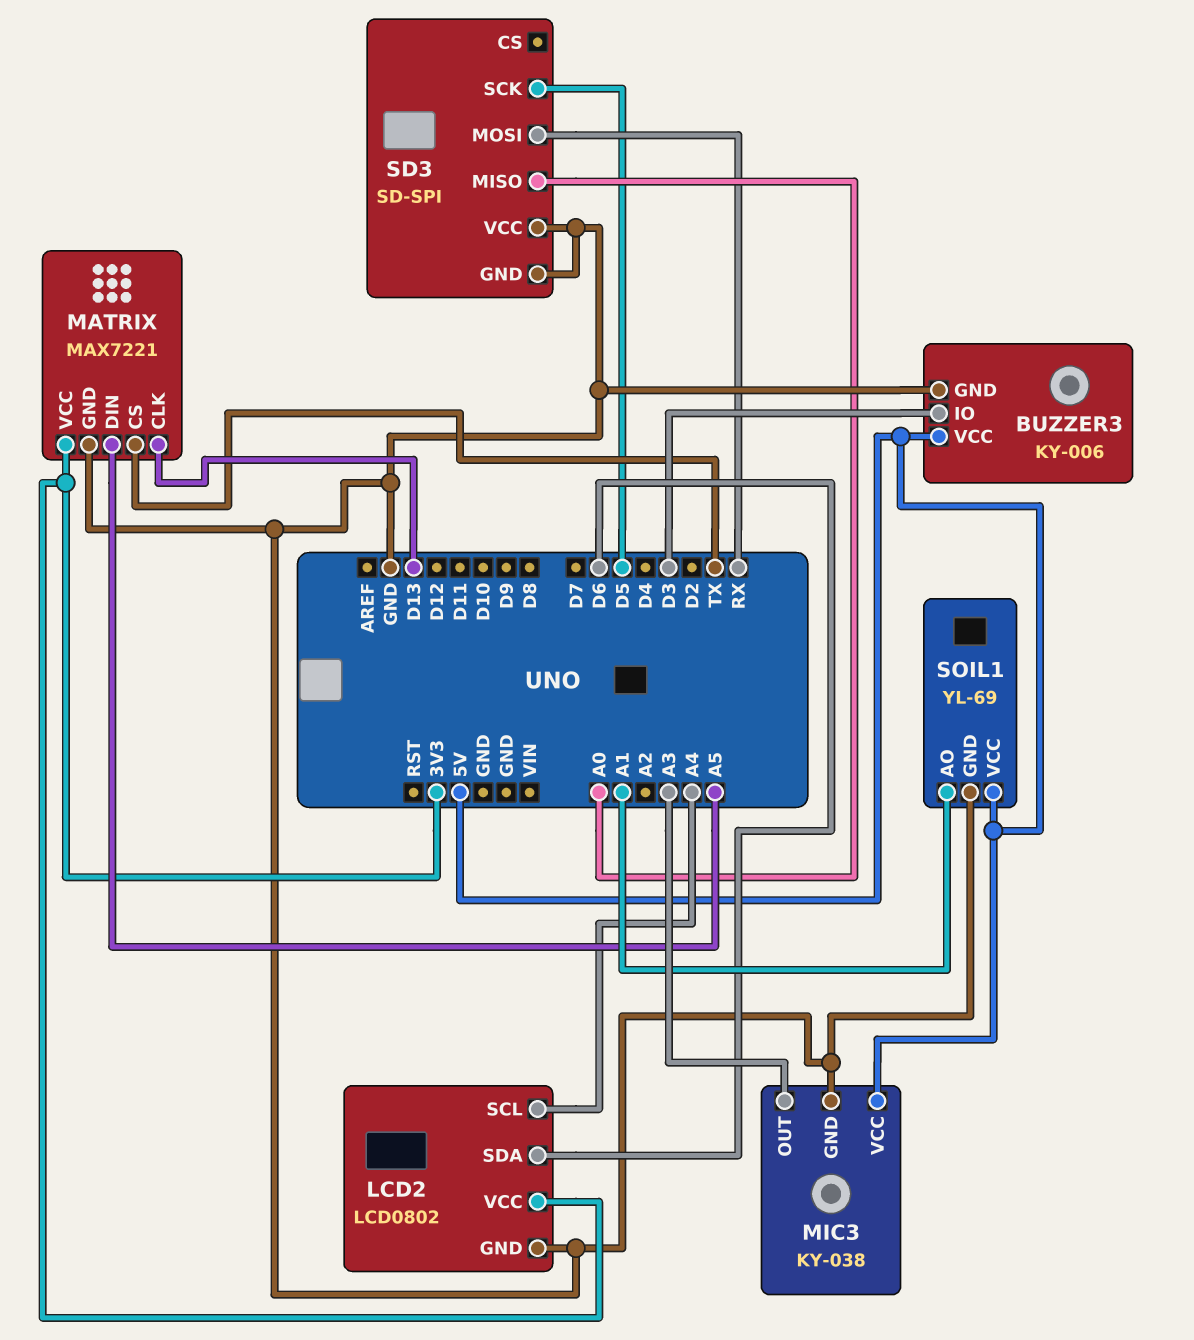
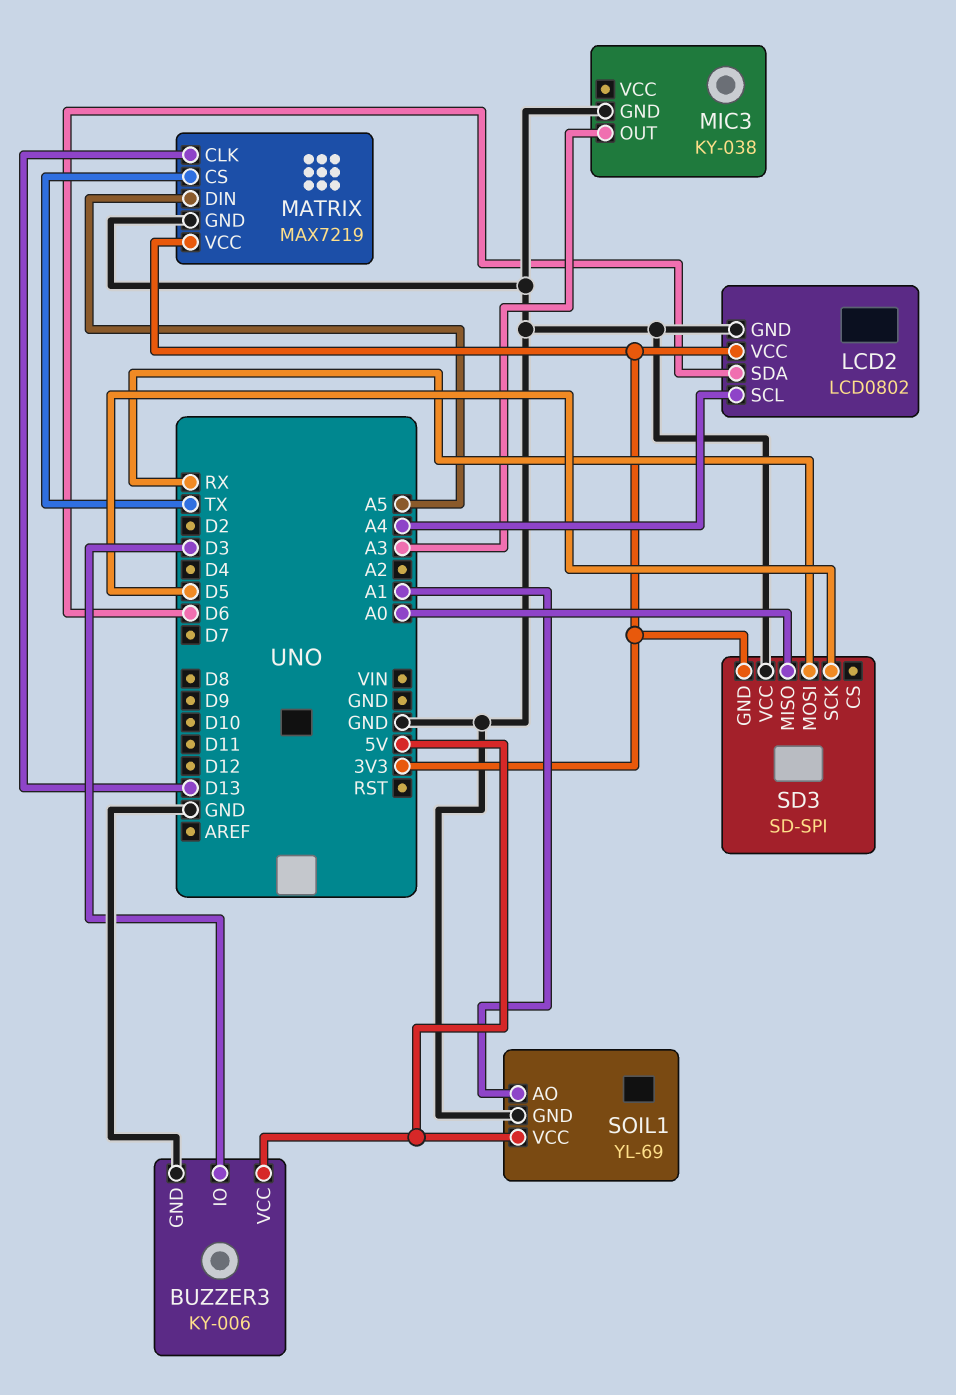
MATRIX: MAX7221 -> MAX7219
MIC3 pin VCC: 5V -> none
SD3 pin GND: GND -> 3V3

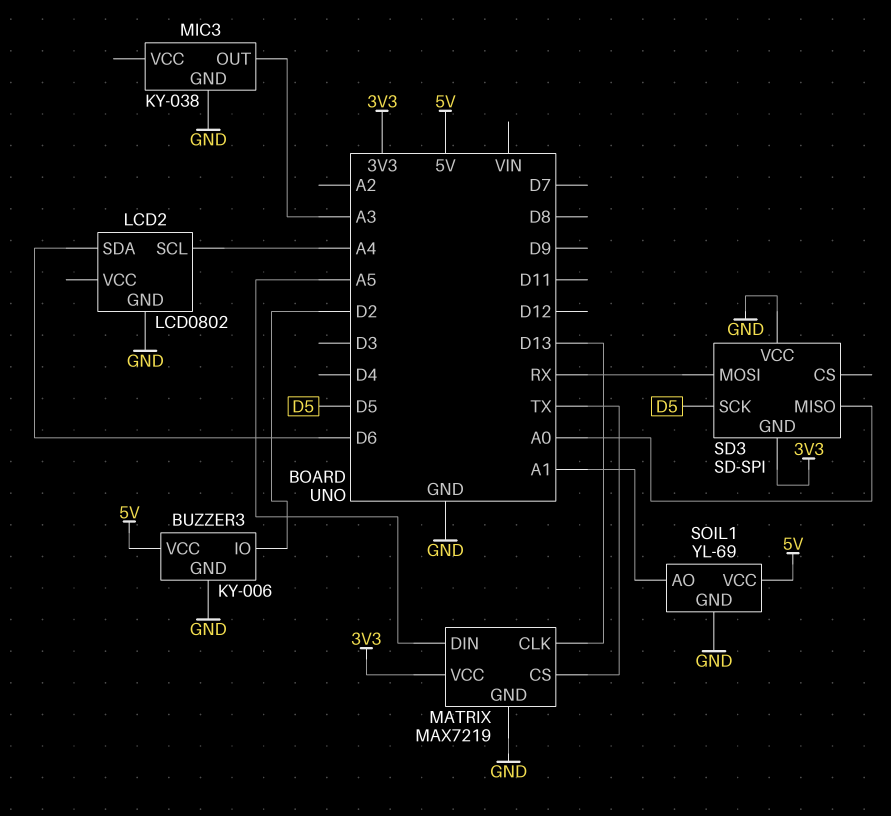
BUZZER3 pin IO: D3 -> D2
LCD2 pin VCC: 3V3 -> none

